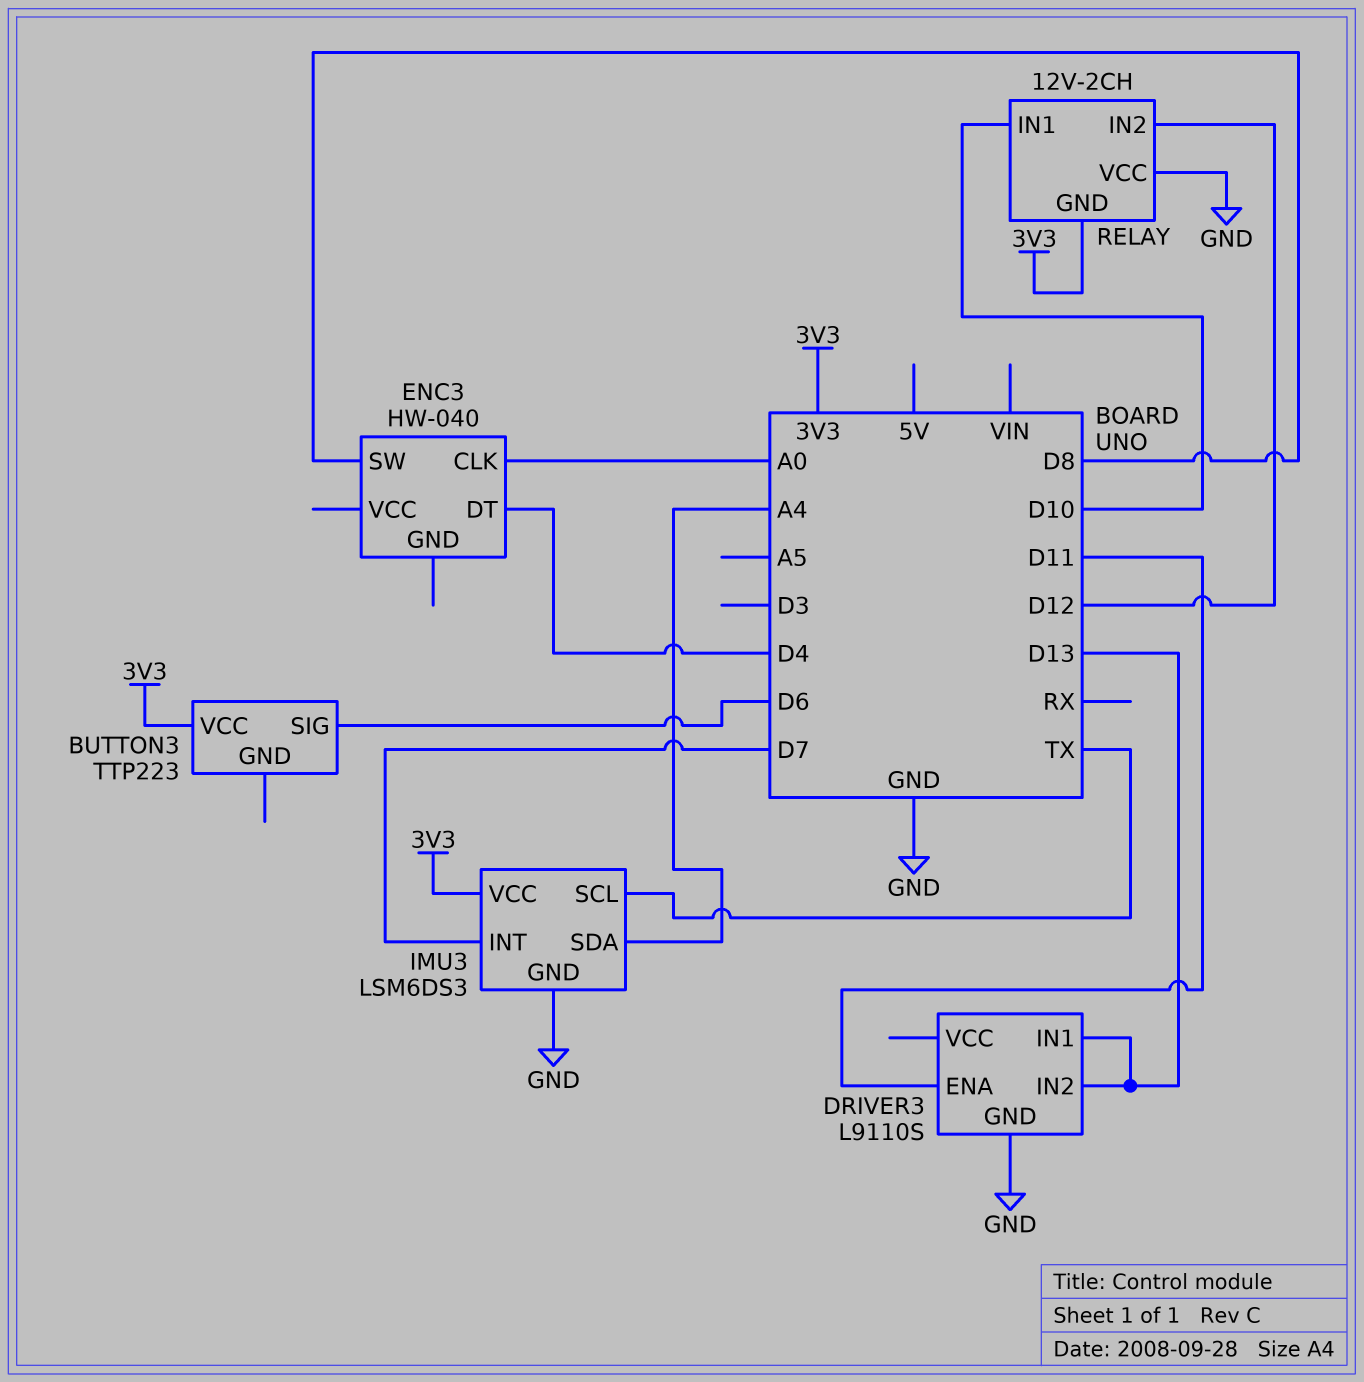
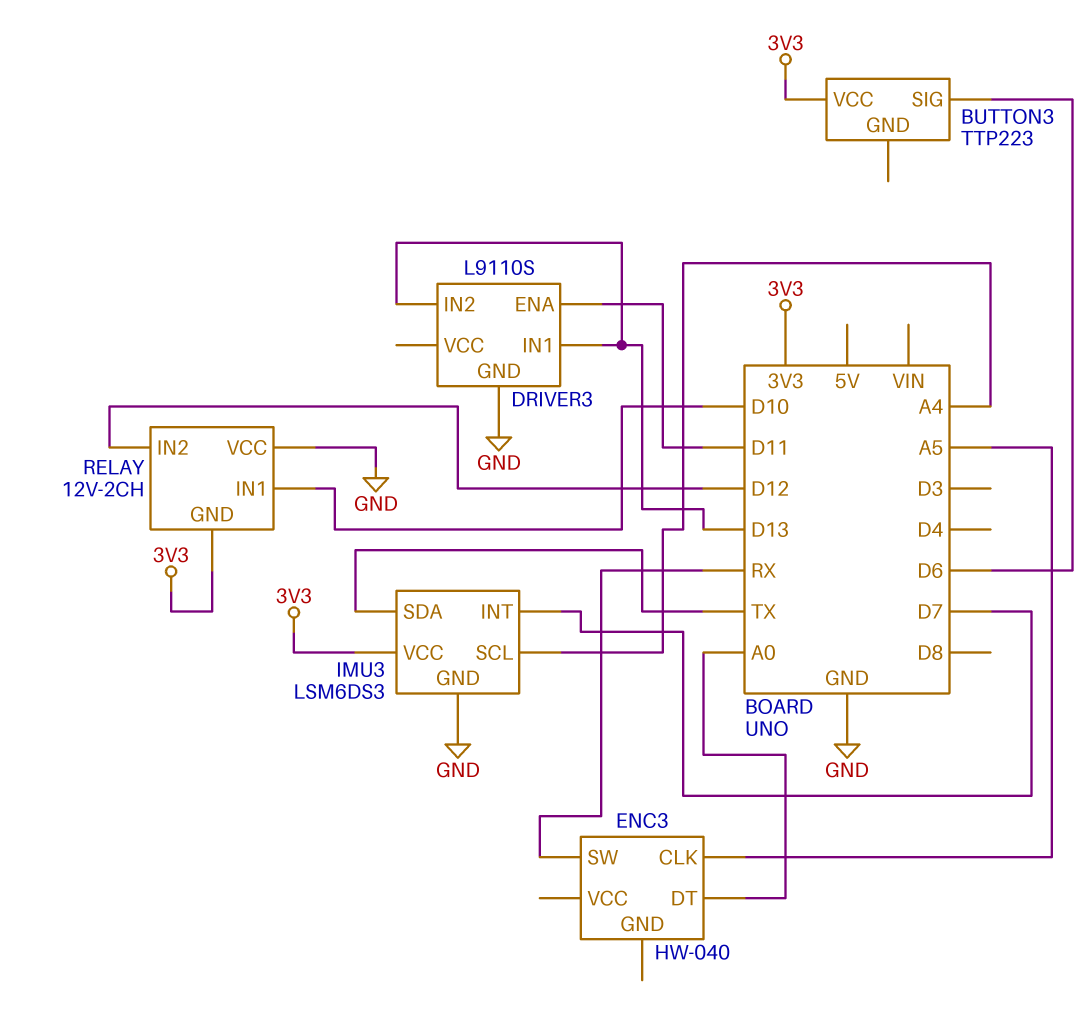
ENC3 pin CLK: A0 -> A5
ENC3 pin DT: D4 -> A0
ENC3 pin SW: D8 -> RX
IMU3 pin SCL: TX -> A4
IMU3 pin SDA: A4 -> TX

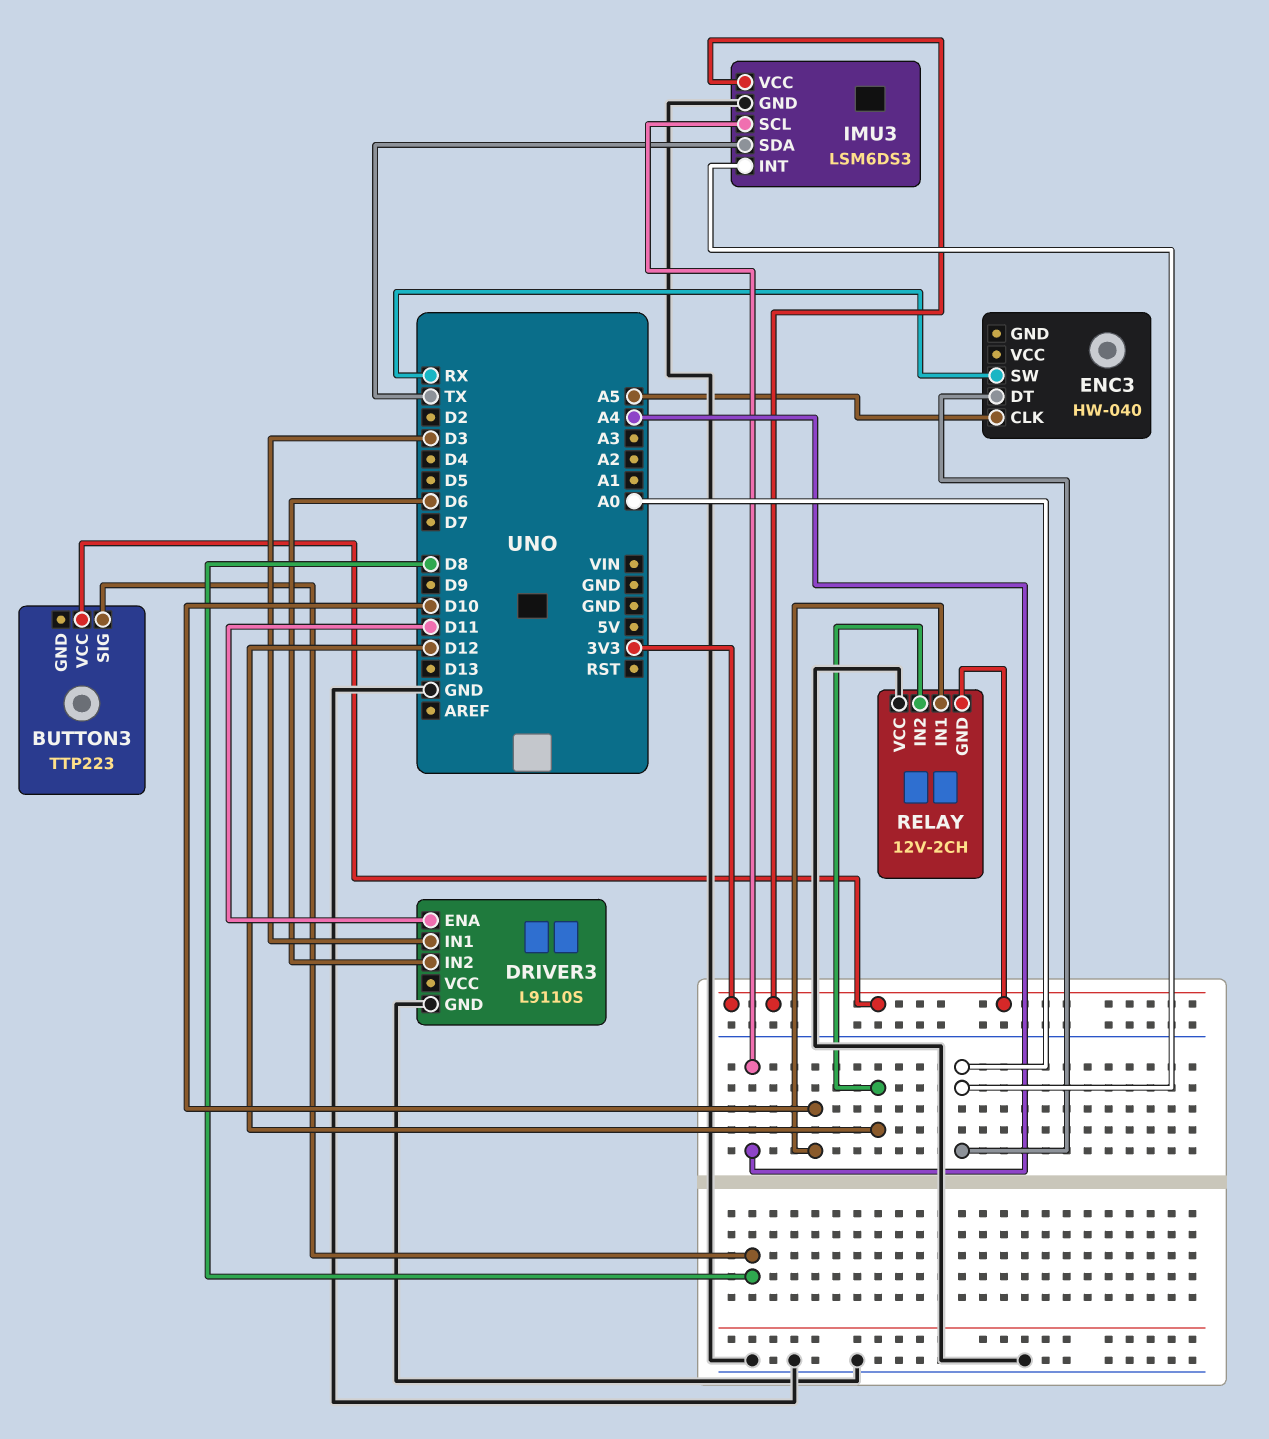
BUTTON3 pin SIG: D6 -> D8
DRIVER3 pin IN1: D13 -> D3
DRIVER3 pin IN2: D13 -> D6
IMU3 pin INT: D7 -> A0

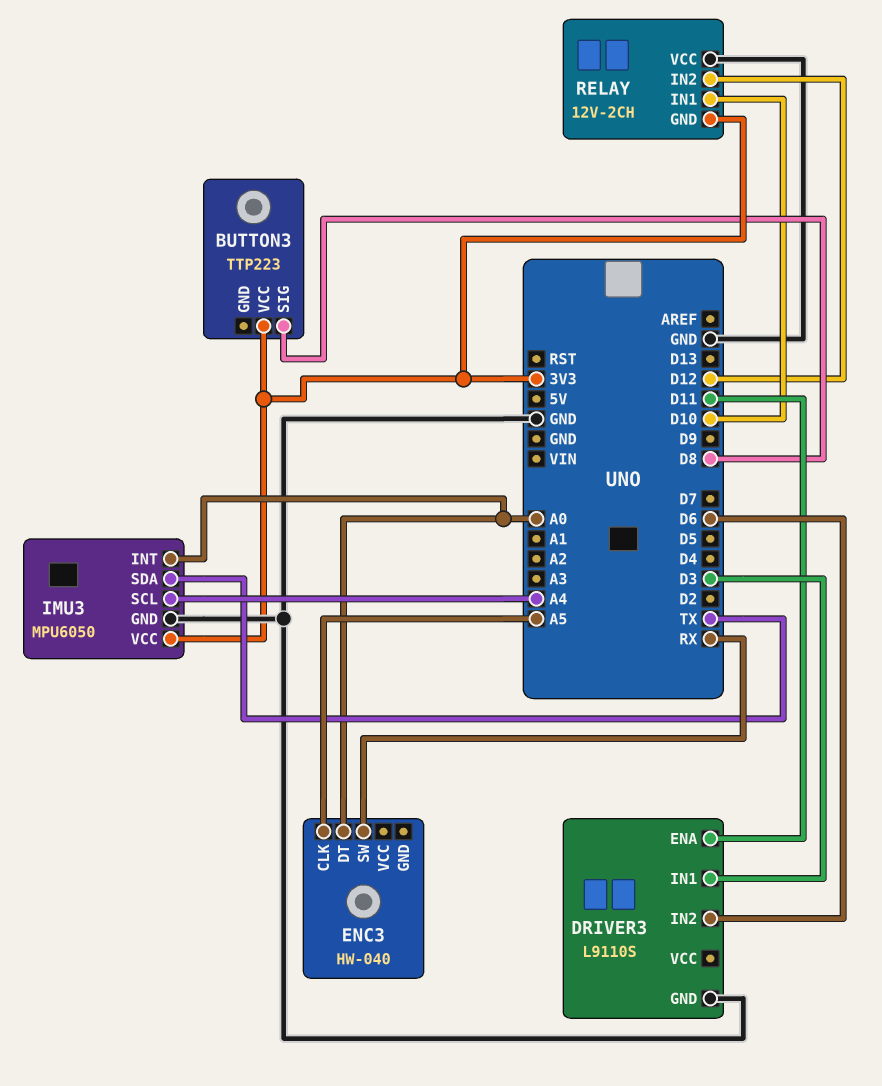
IMU3: LSM6DS3 -> MPU6050

